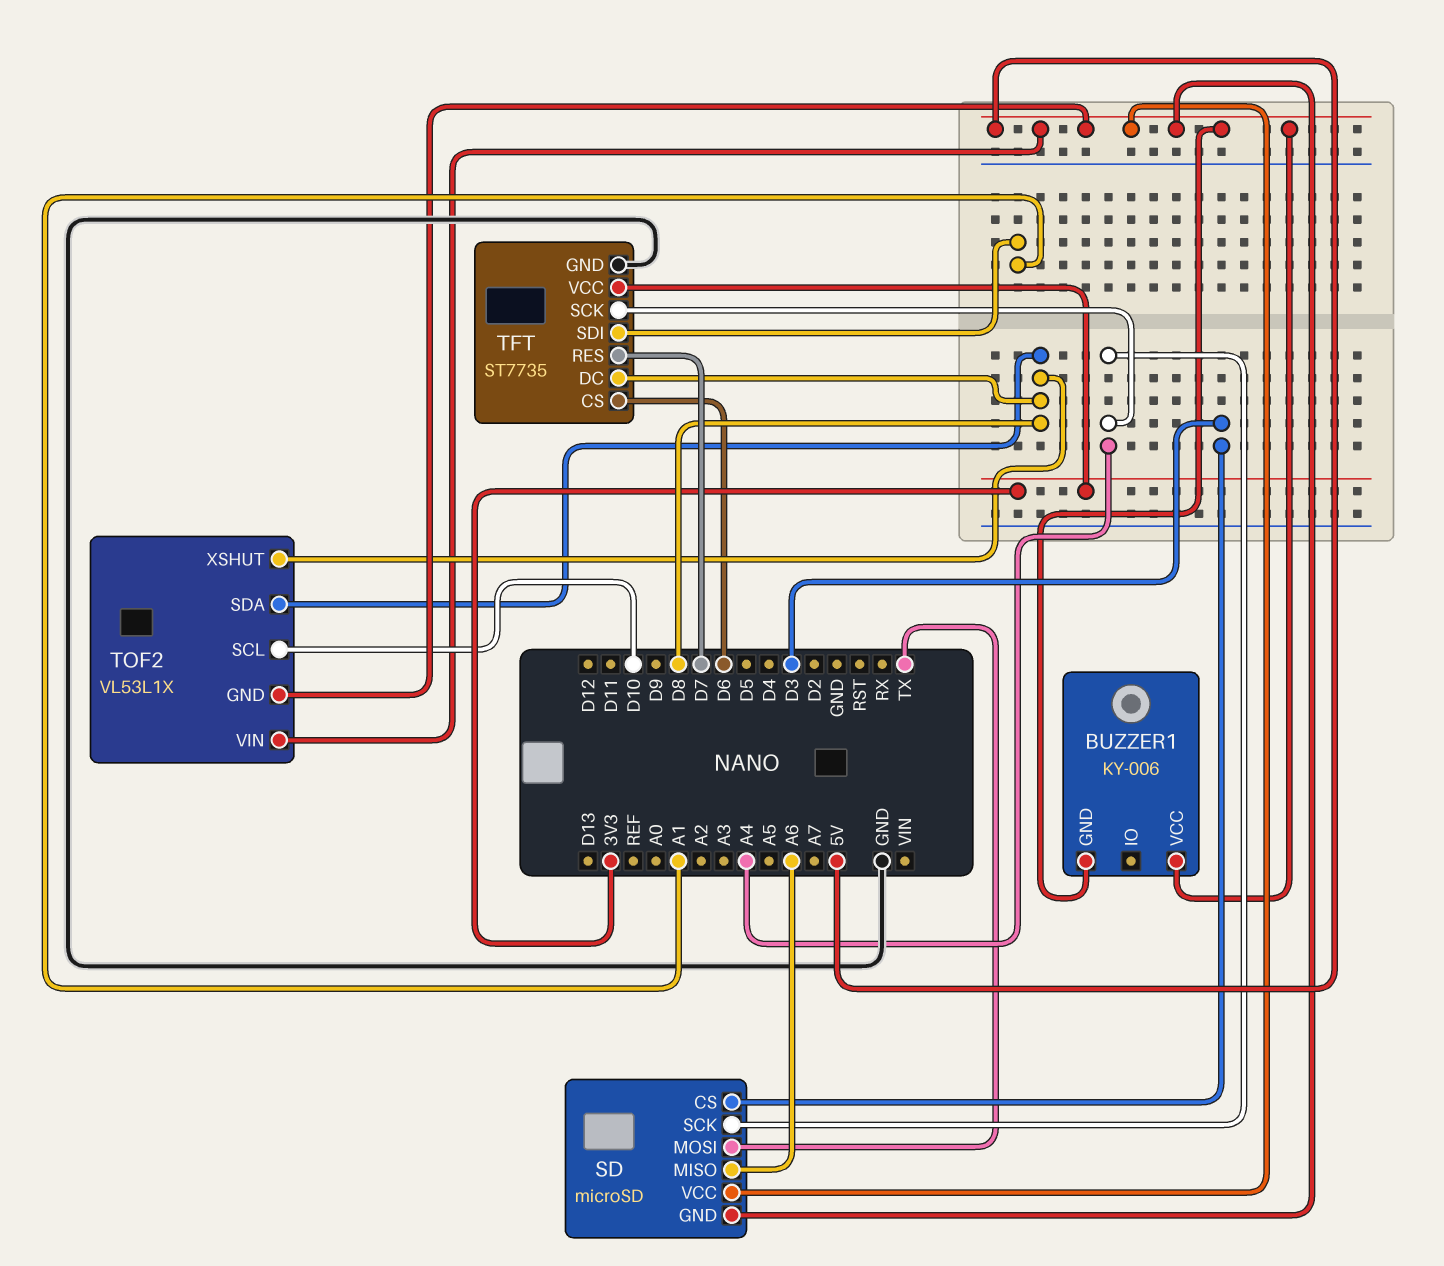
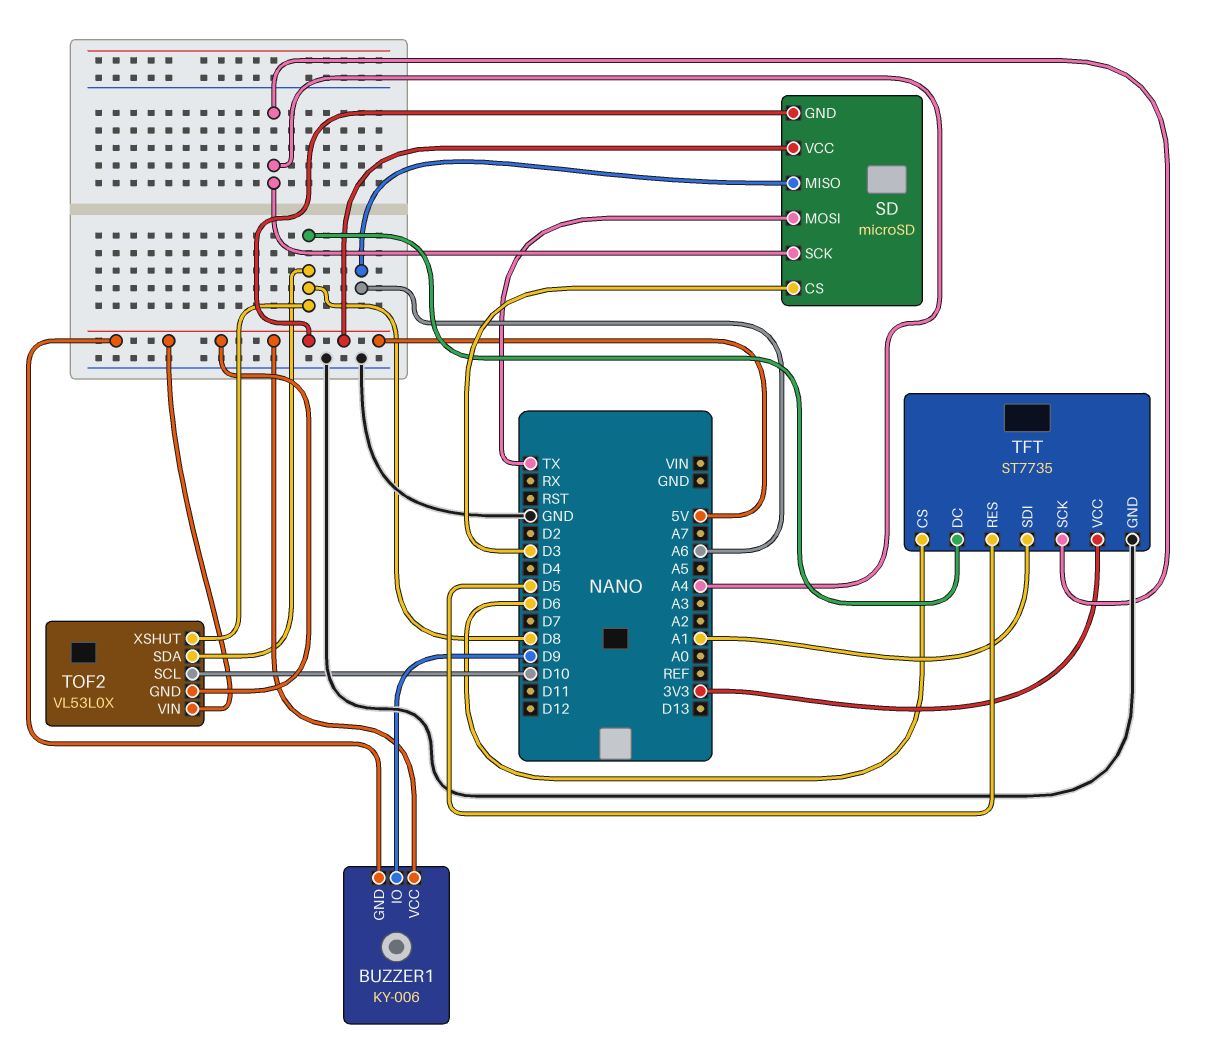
BUZZER1 pin IO: none -> D9
TFT pin RES: D7 -> D5
TOF2: VL53L1X -> VL53L0X

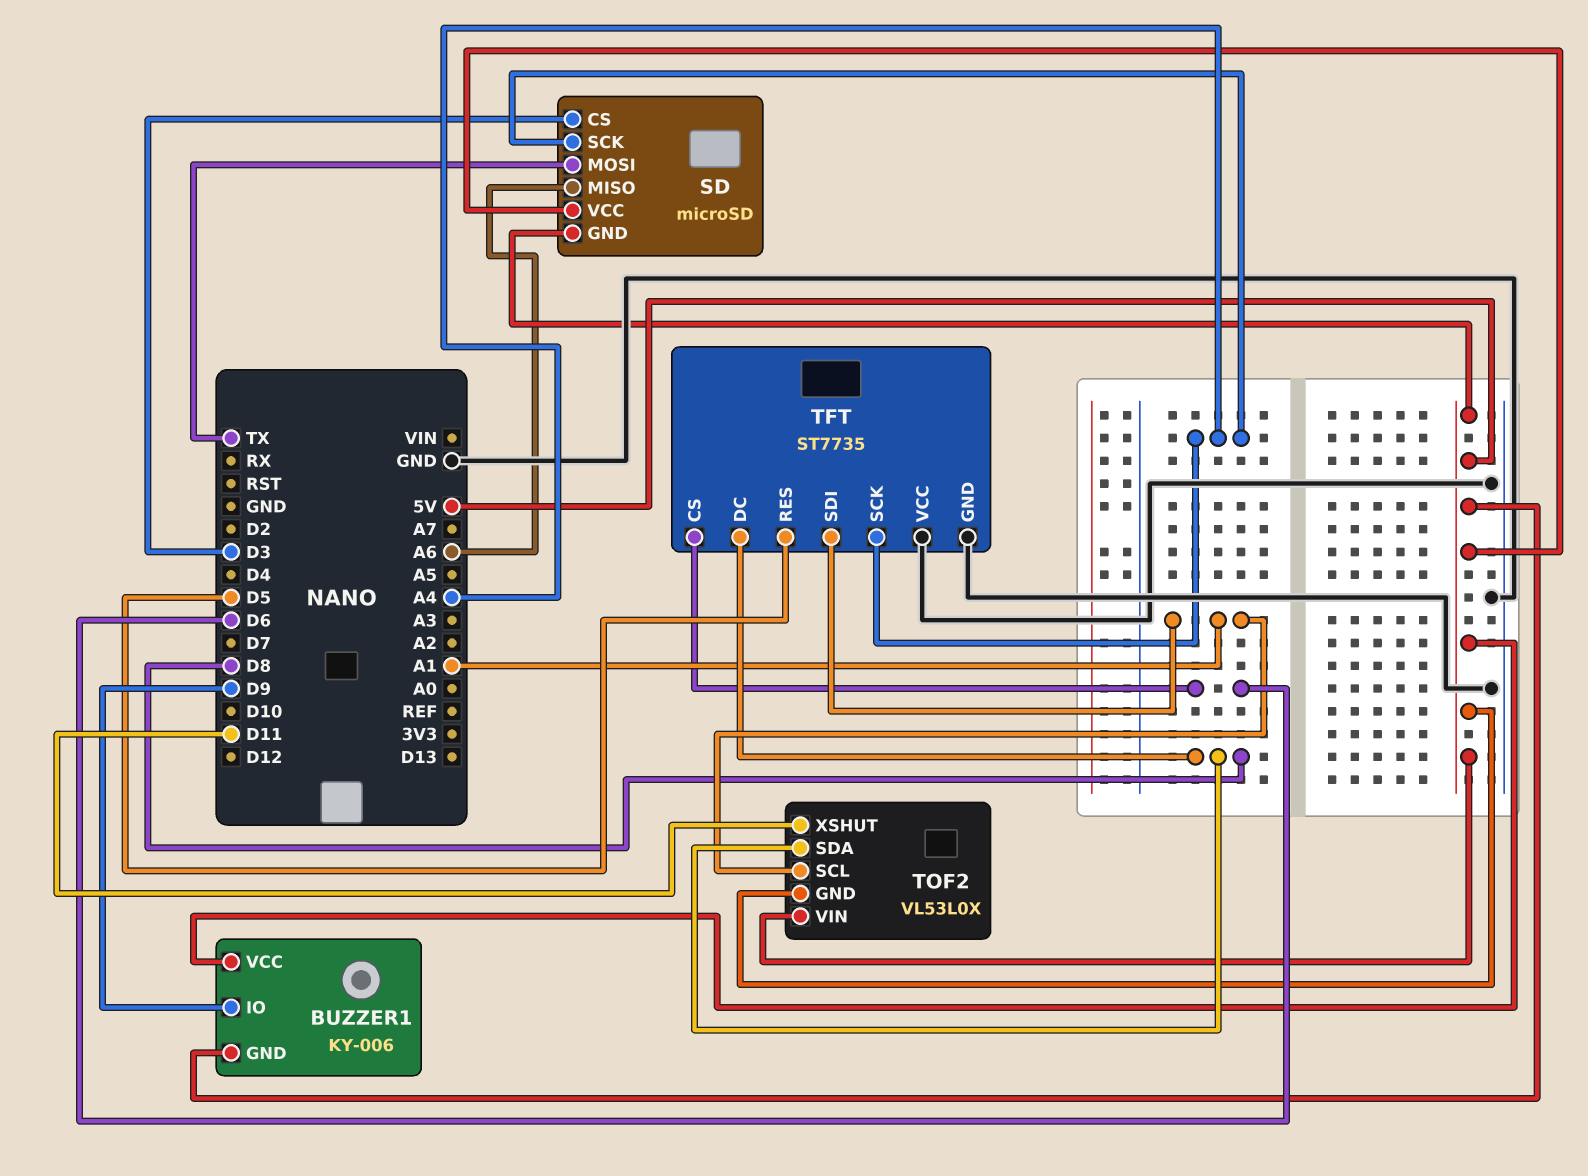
TFT pin VCC: 3V3 -> GND
TOF2 pin SCL: D10 -> A1
TOF2 pin XSHUT: D8 -> D11

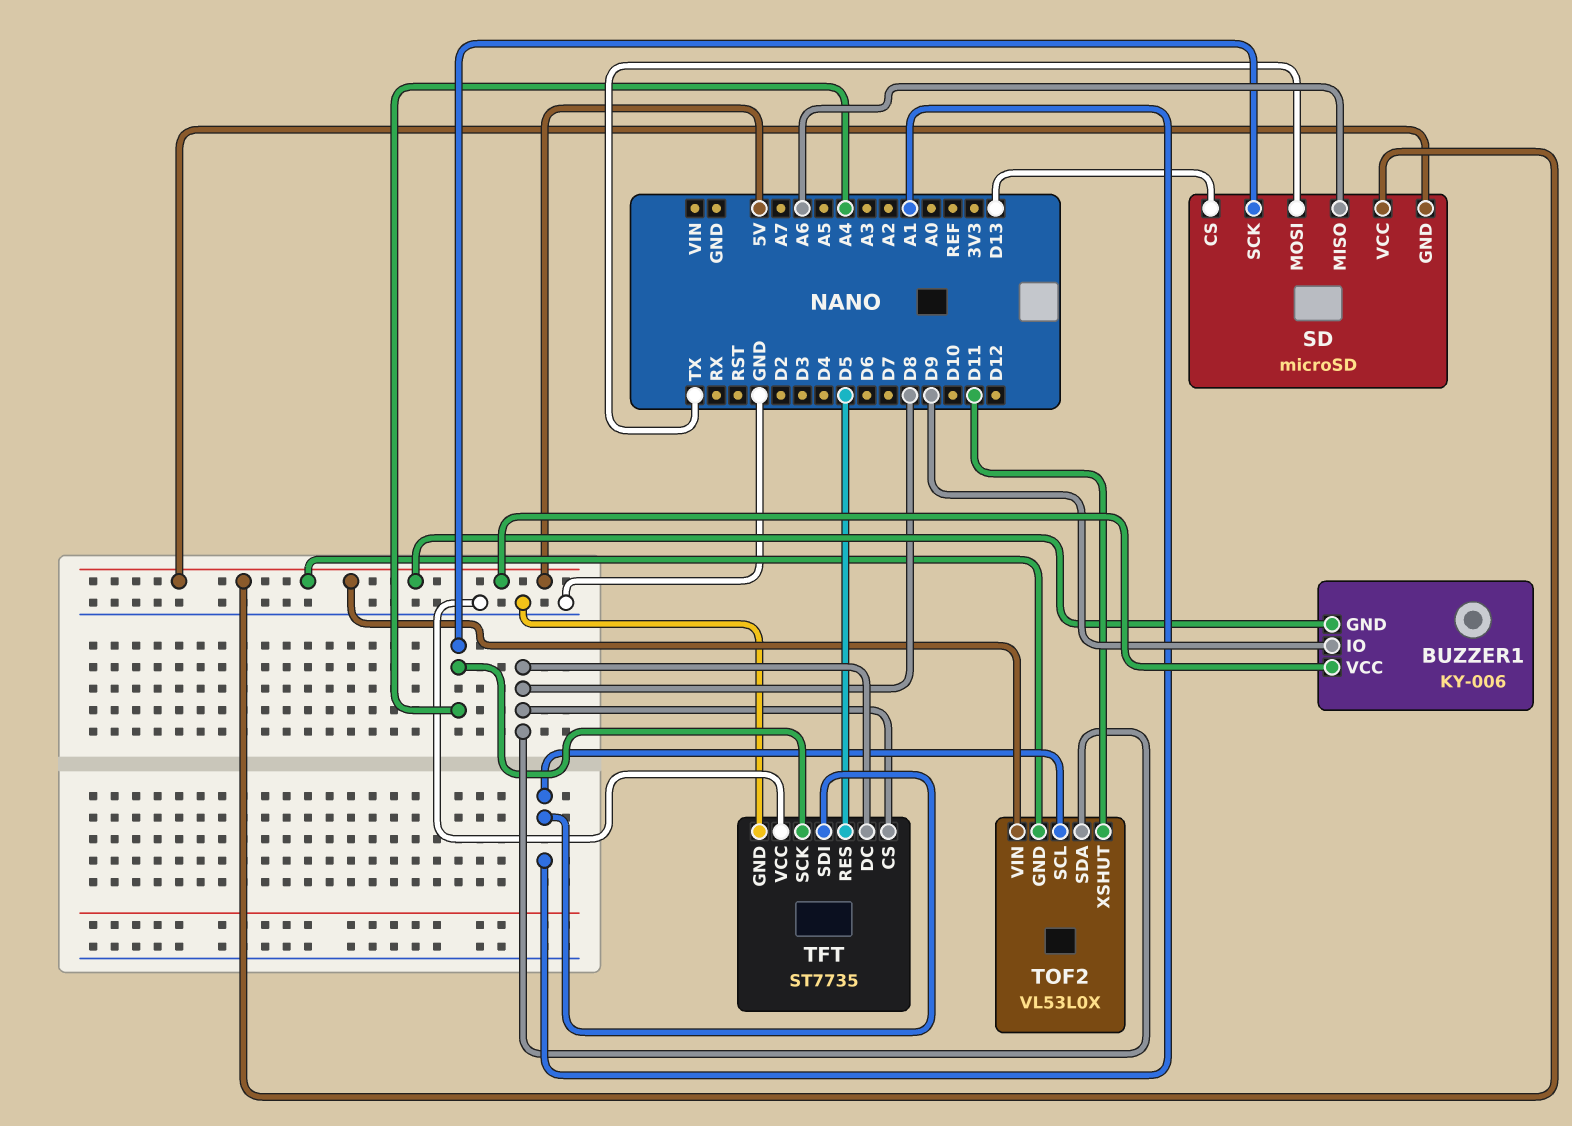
SD pin CS: D3 -> D13
TFT pin CS: D6 -> D8

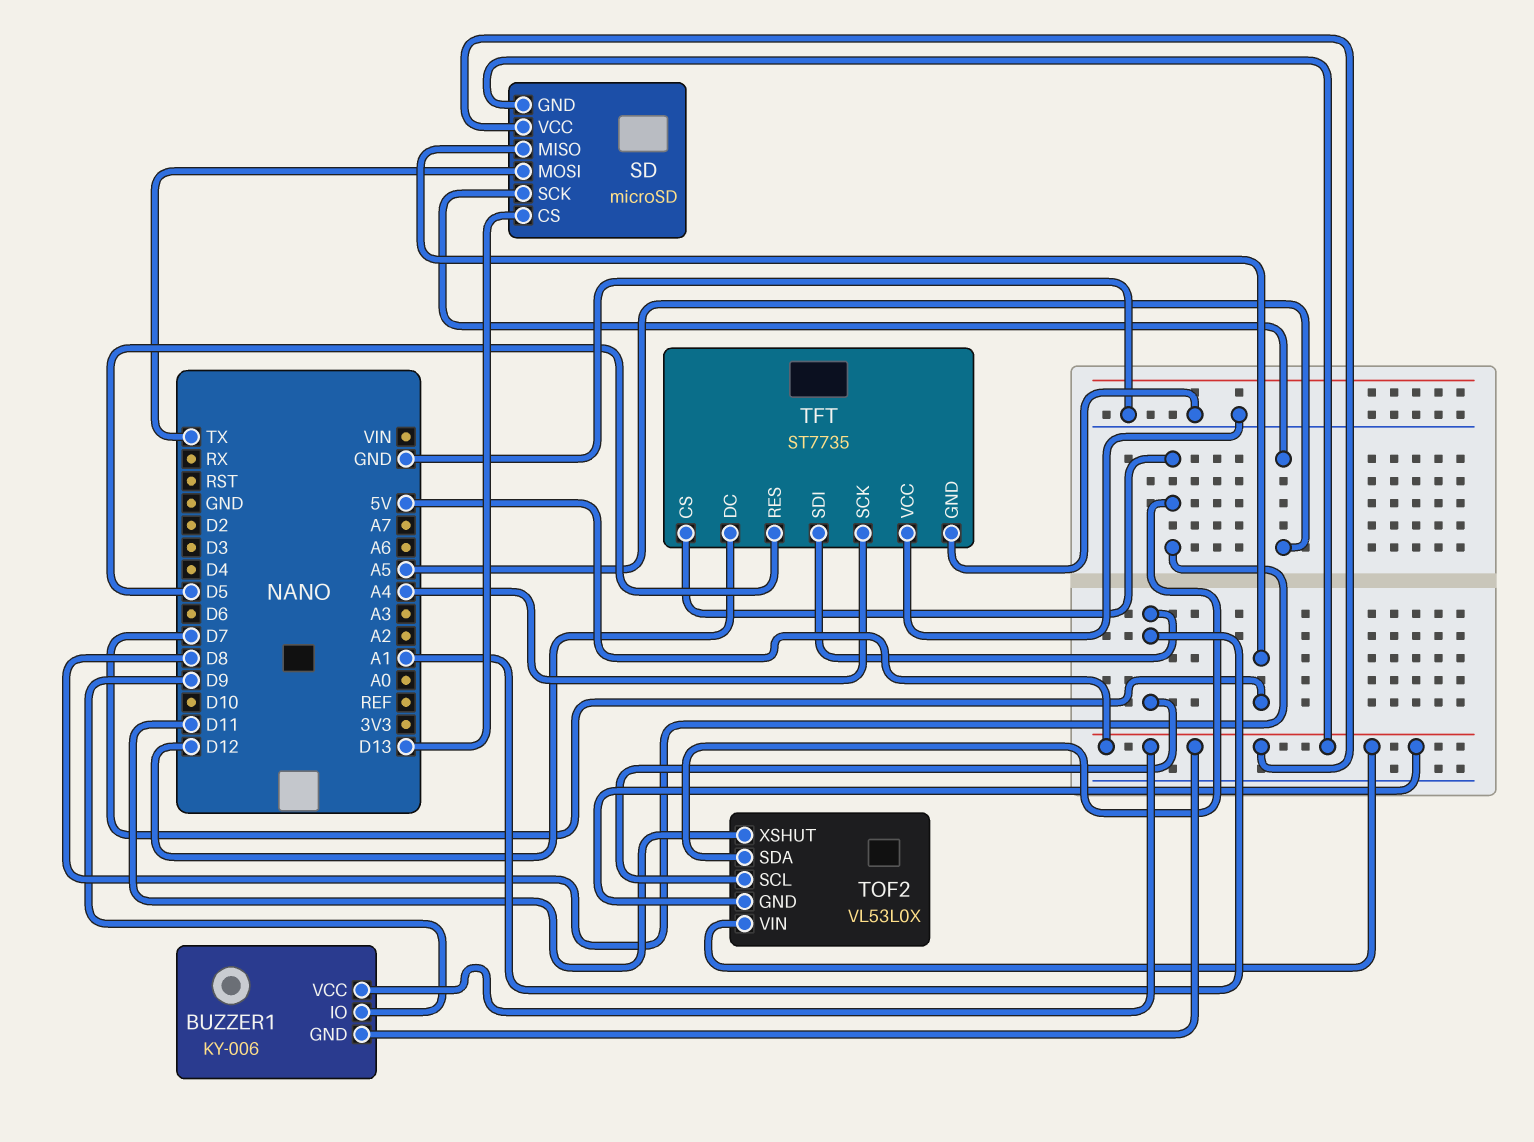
SD pin MISO: A6 -> D7
SD pin SCK: A4 -> A5
TFT pin DC: D8 -> D12

